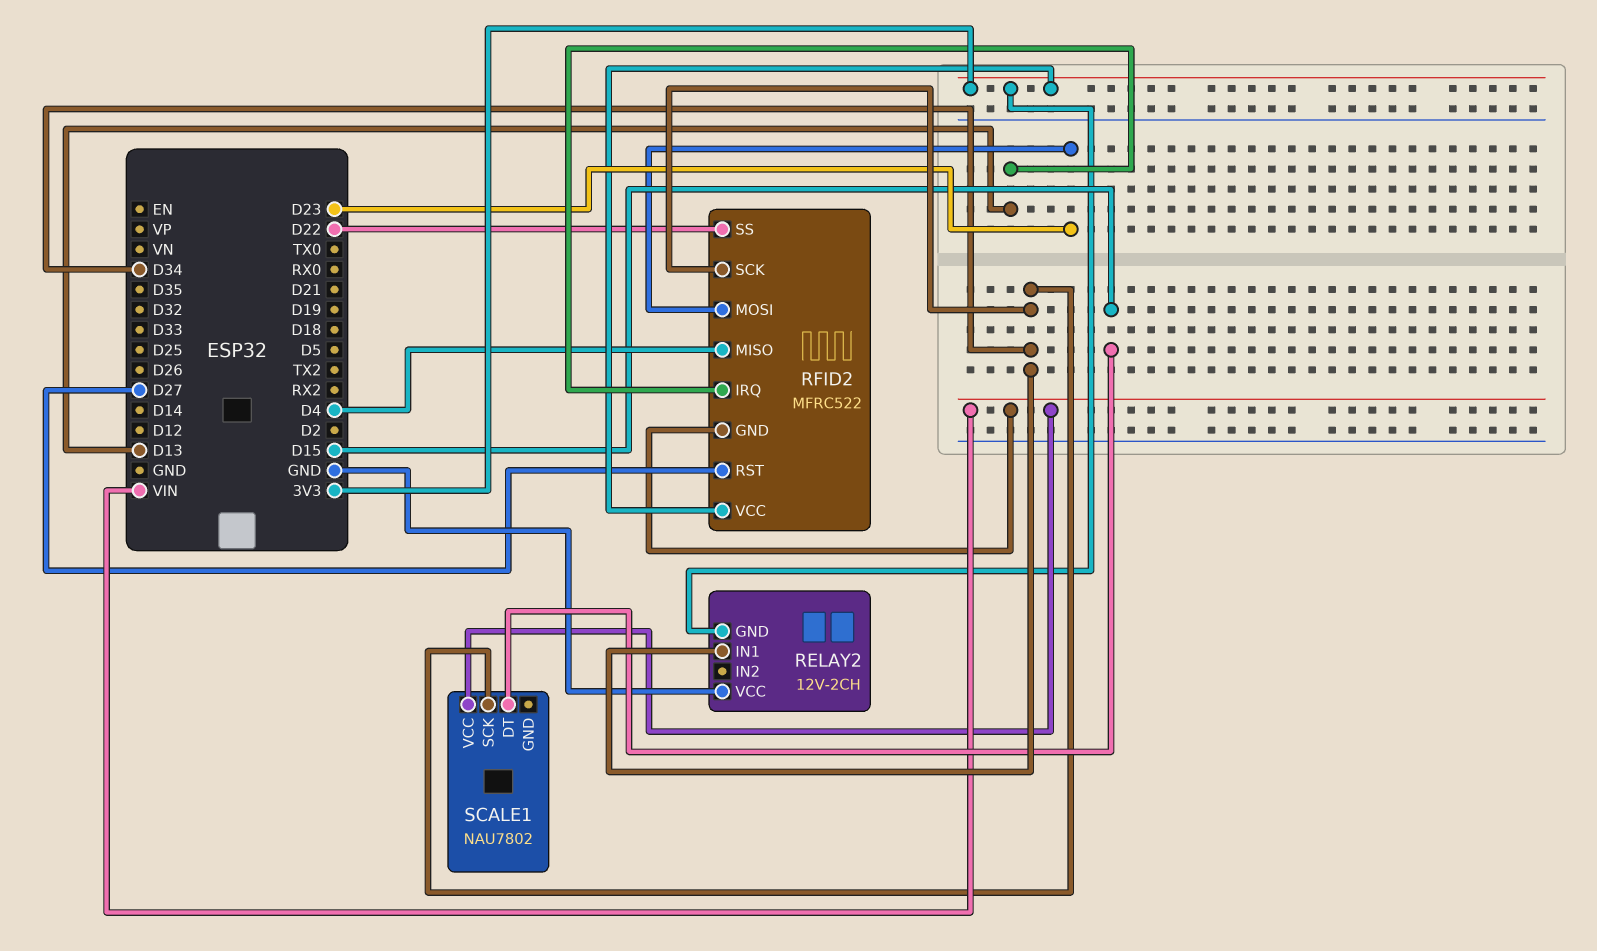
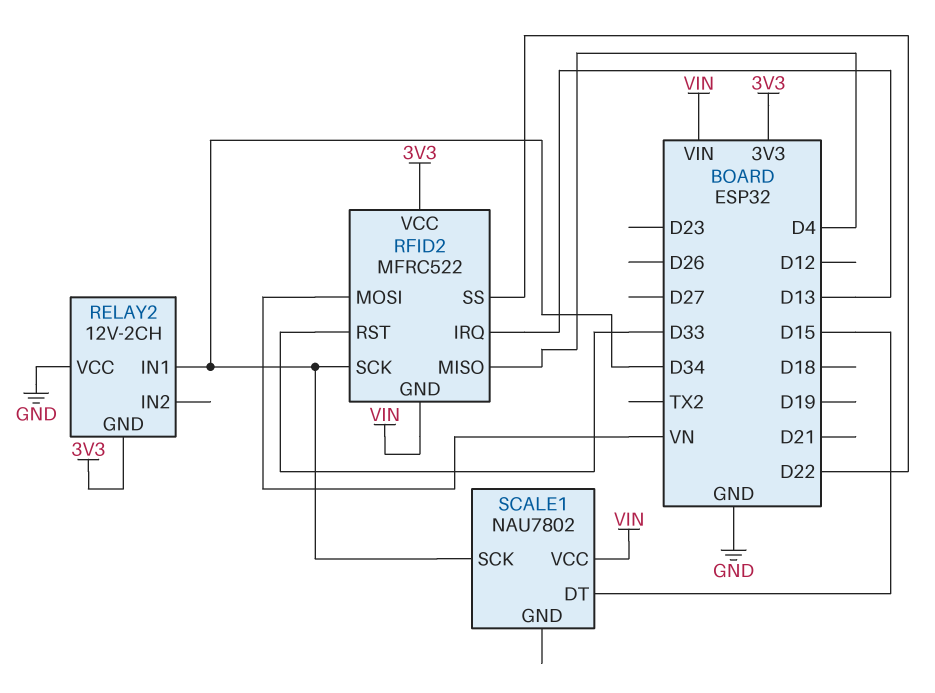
RFID2 pin MOSI: D23 -> VN
RFID2 pin RST: D27 -> D33

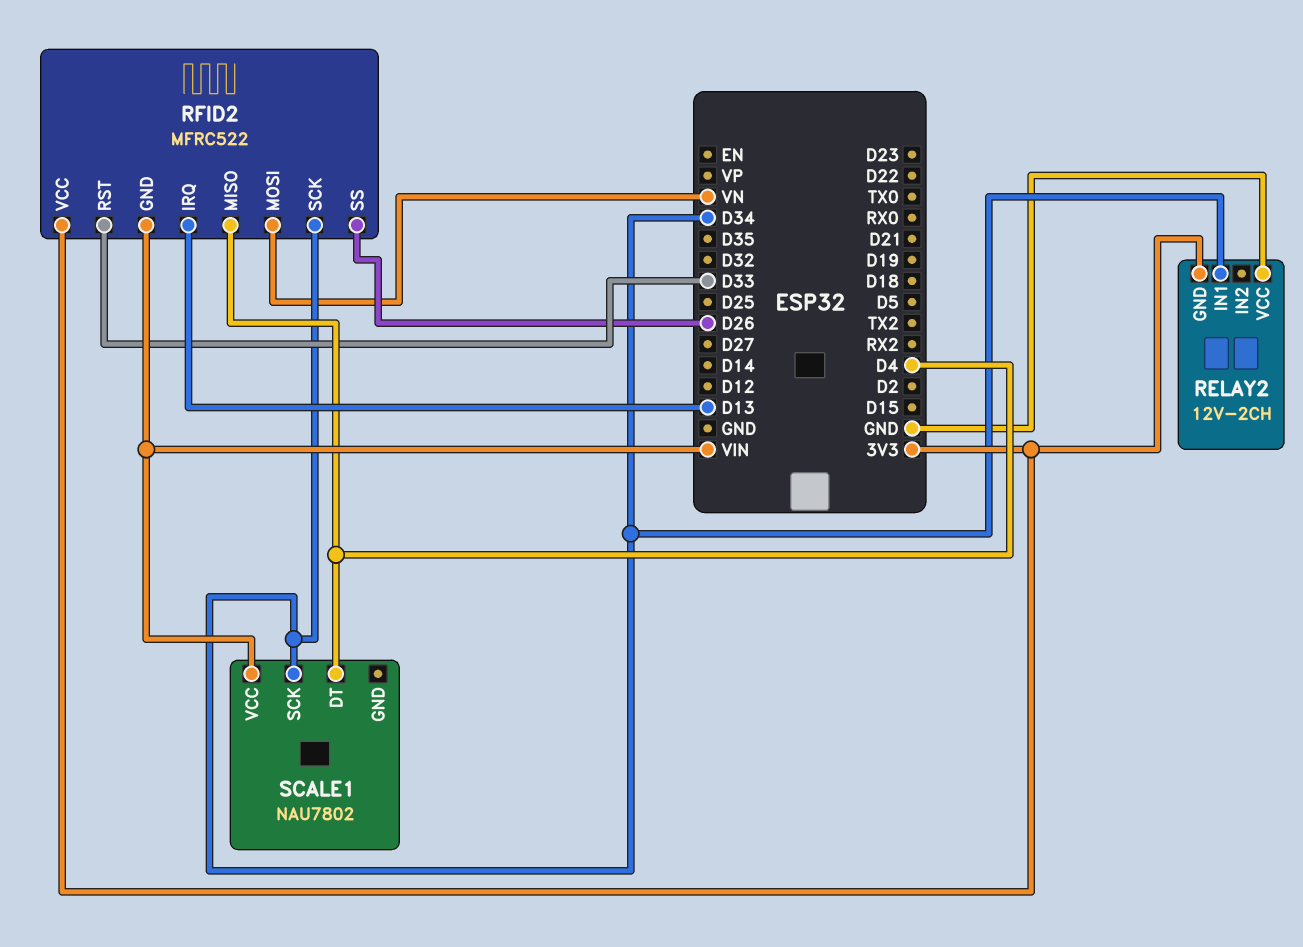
RFID2 pin SS: D22 -> D26
SCALE1 pin DT: D15 -> D4

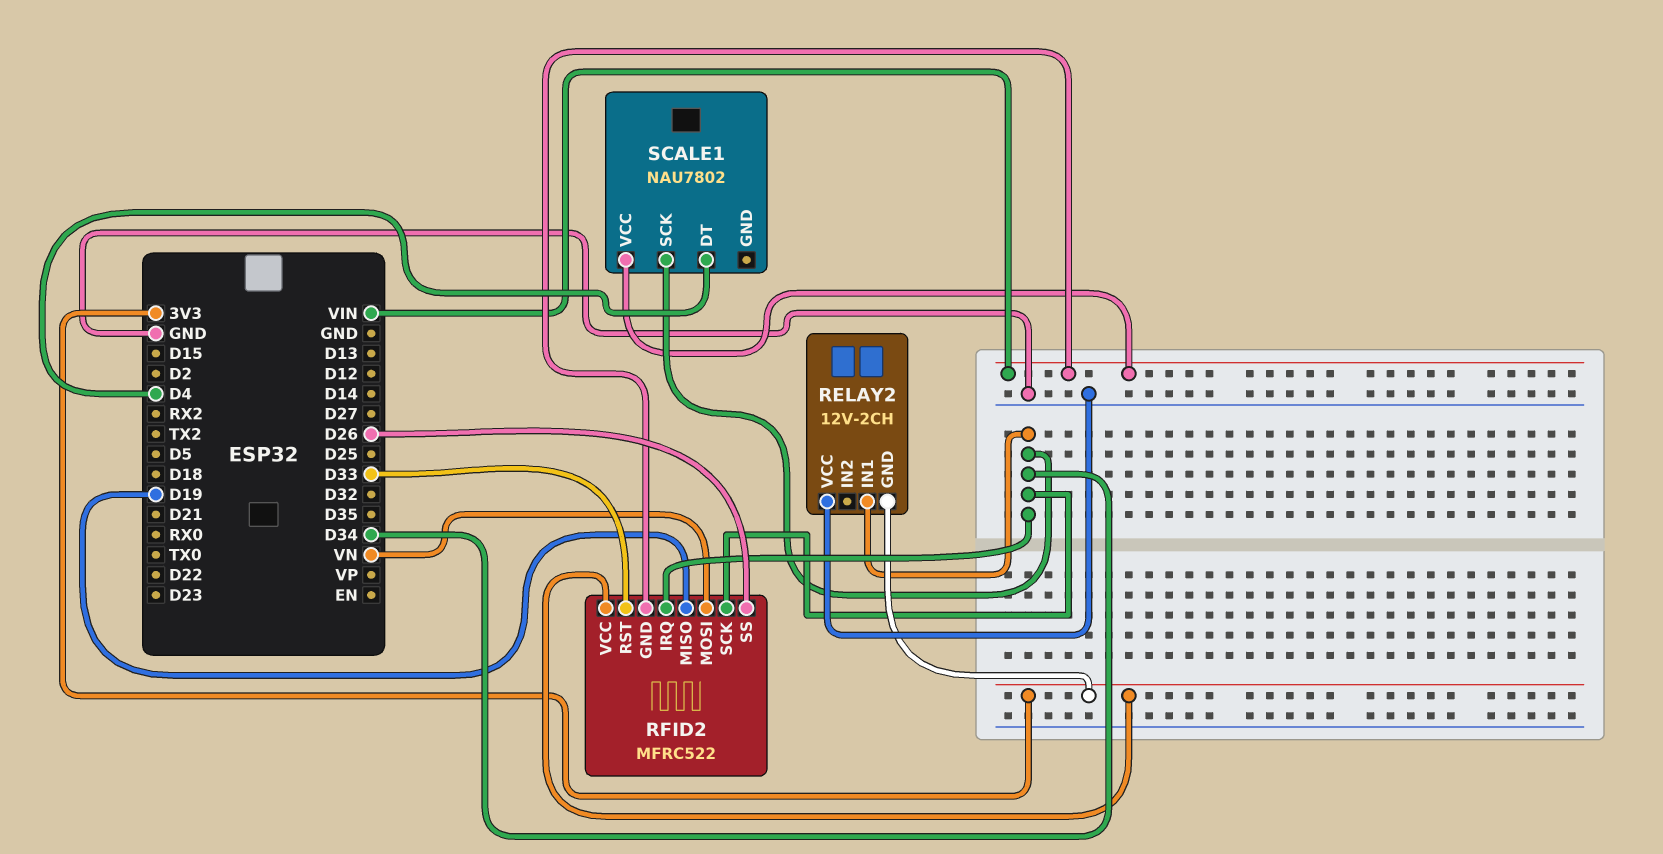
RFID2 pin IRQ: D13 -> D34
RFID2 pin MISO: D4 -> D19

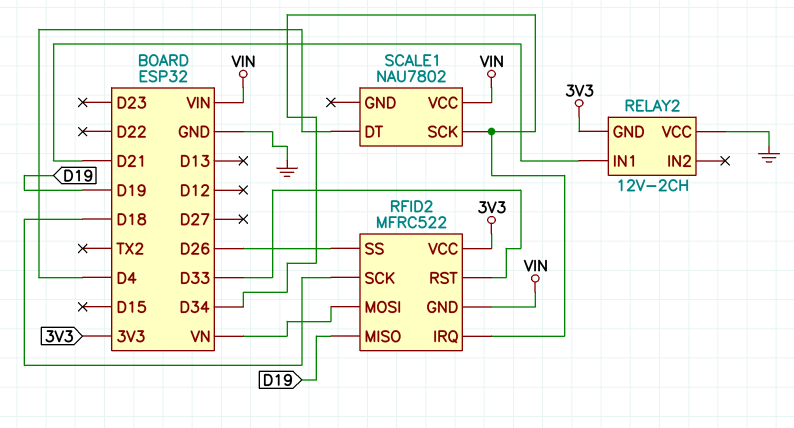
RELAY2 pin IN1: D34 -> D21
RFID2 pin SCK: D34 -> D18

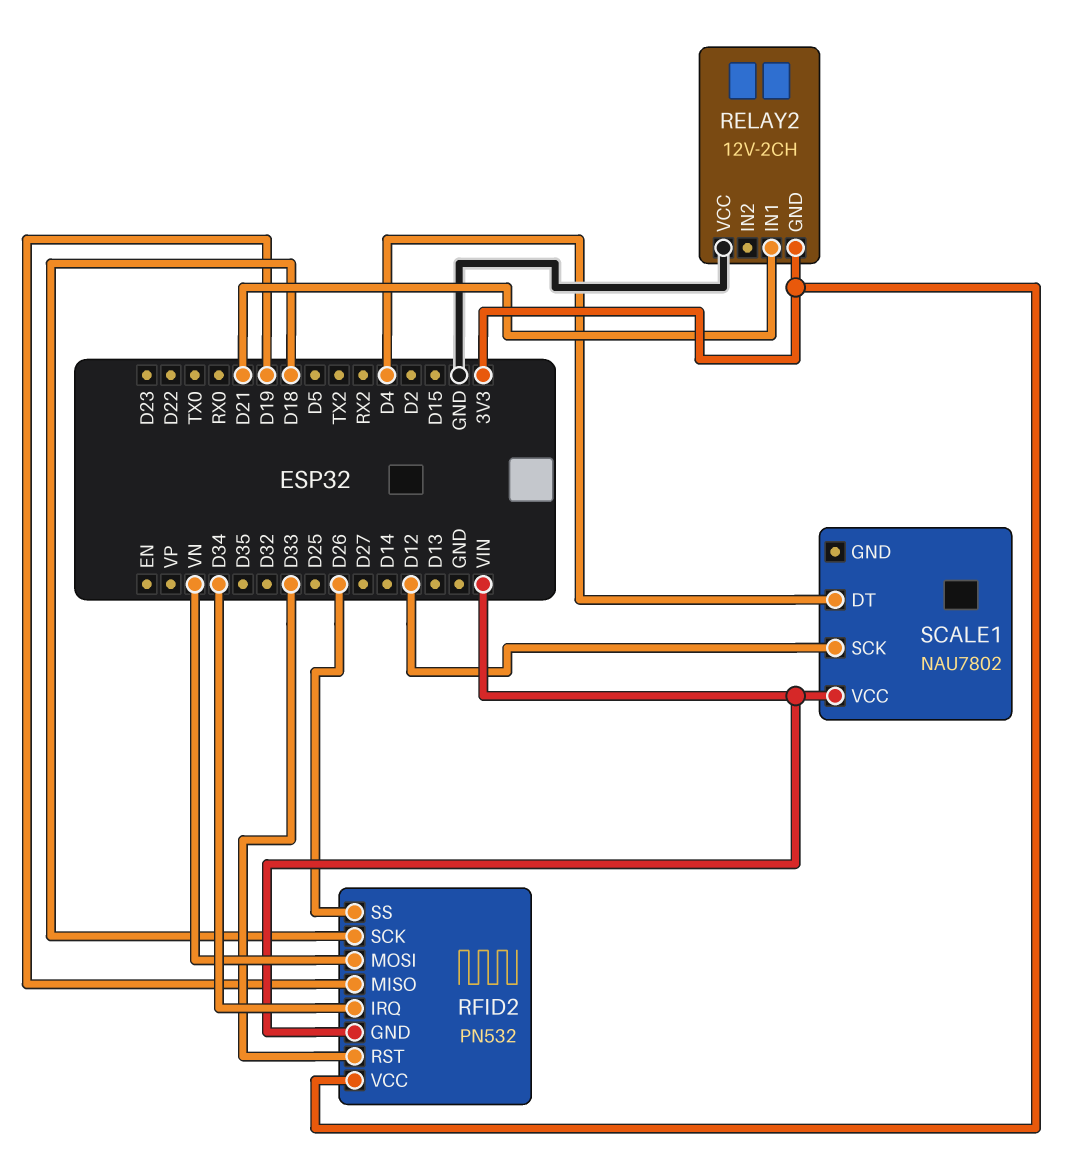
RFID2: MFRC522 -> PN532
SCALE1 pin SCK: D34 -> D12

